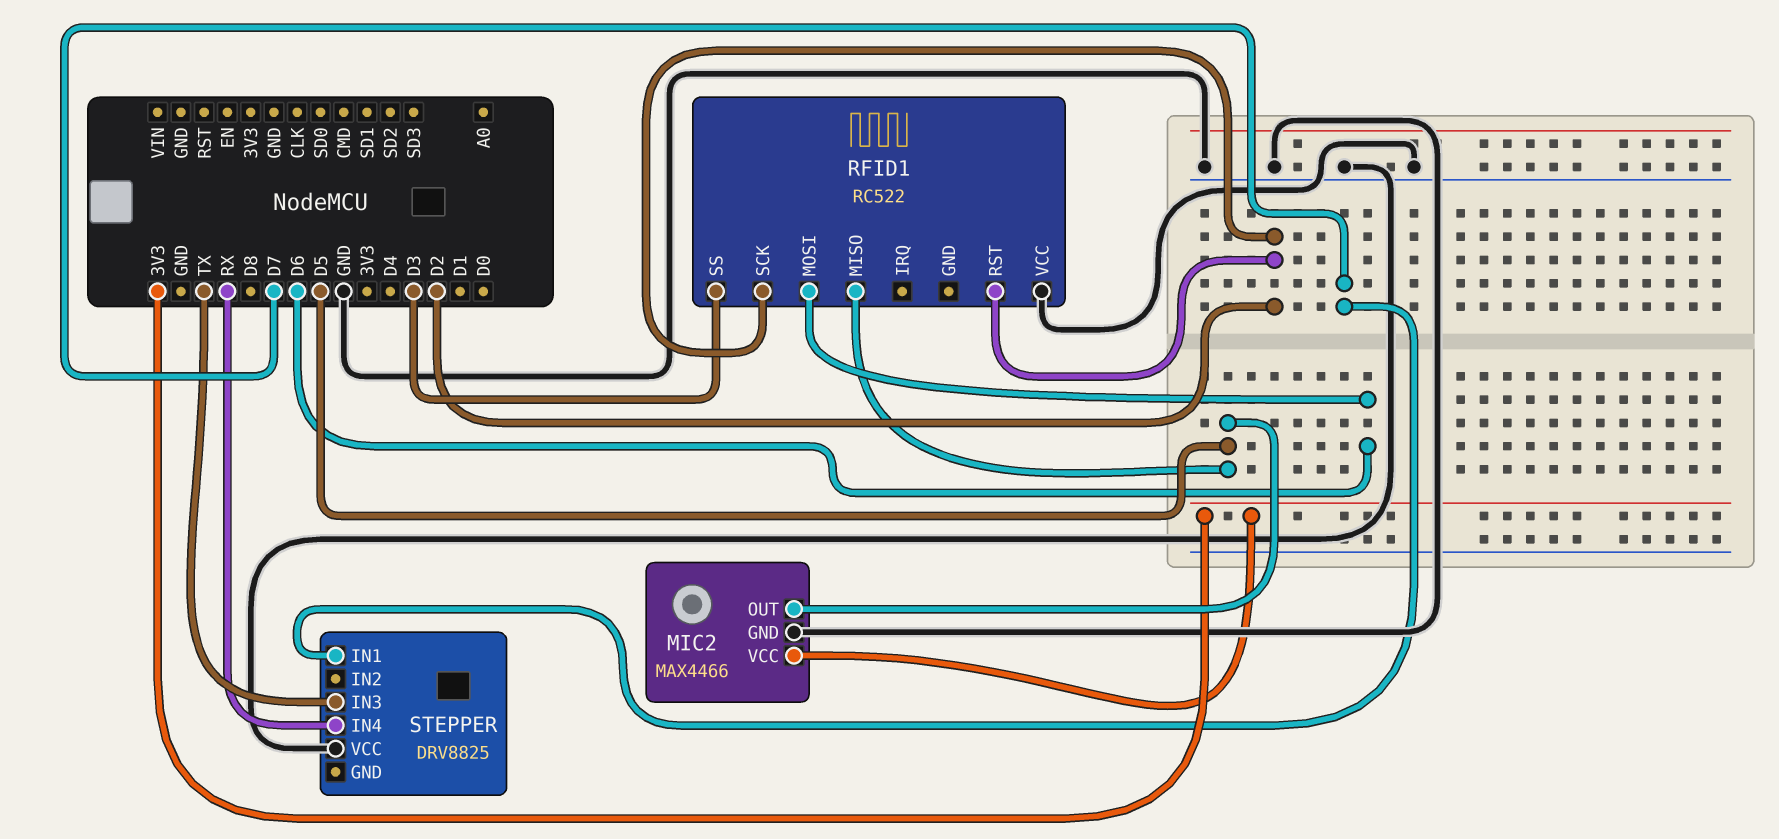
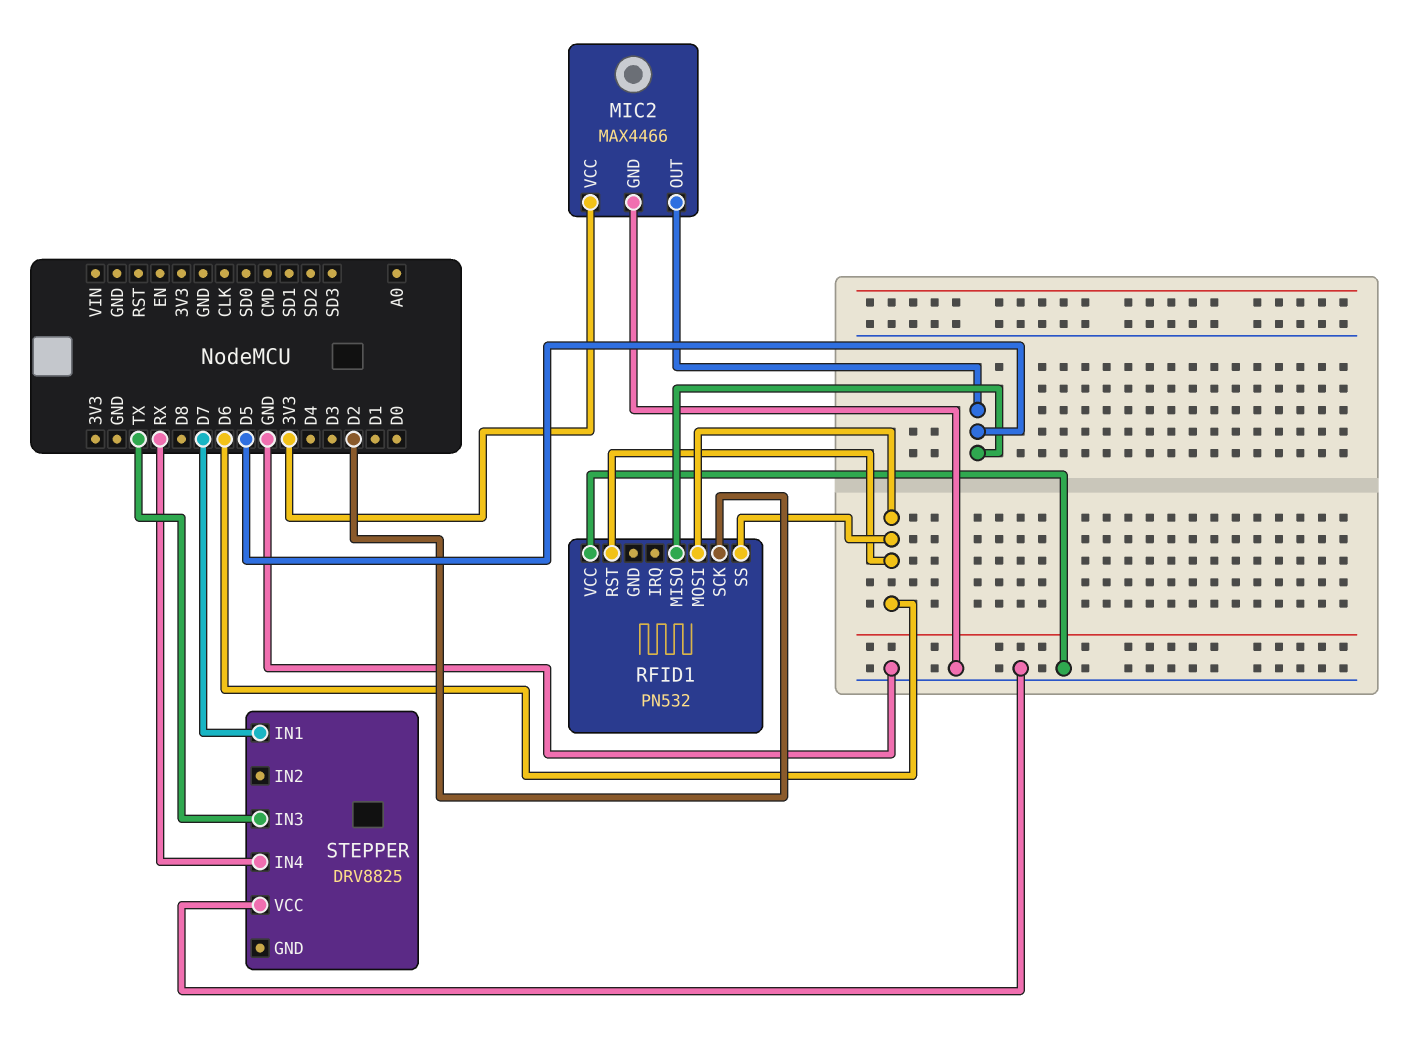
RFID1: RC522 -> PN532
RFID1 pin RST: D2 -> D6
RFID1 pin SS: D3 -> D6

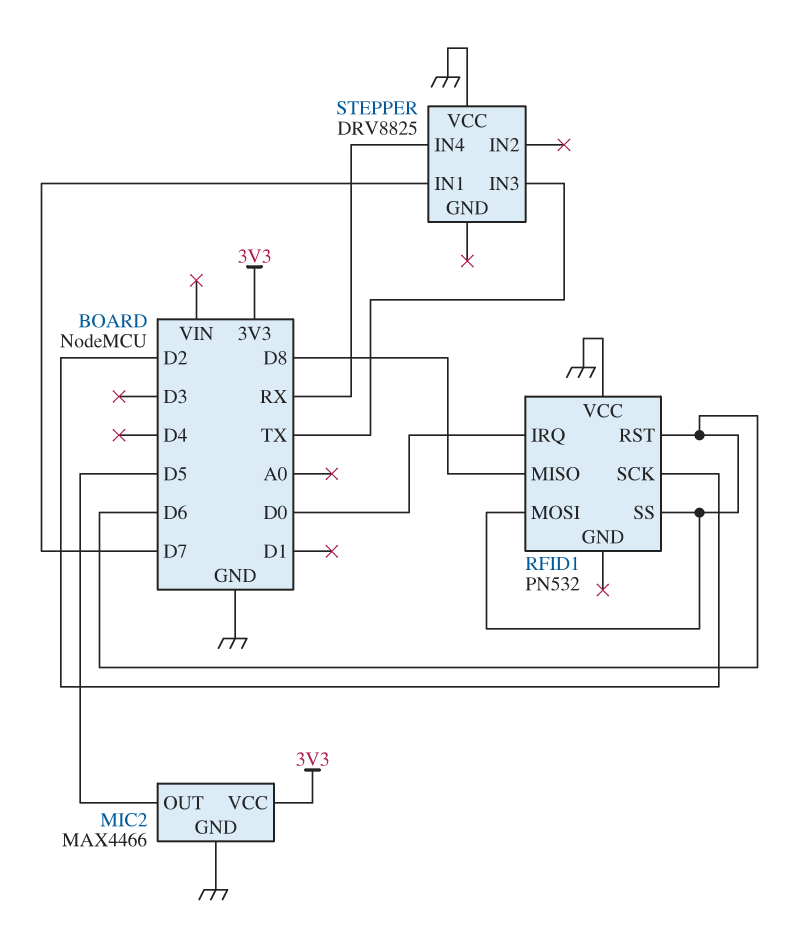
RFID1 pin IRQ: none -> D0
RFID1 pin MISO: D5 -> D8

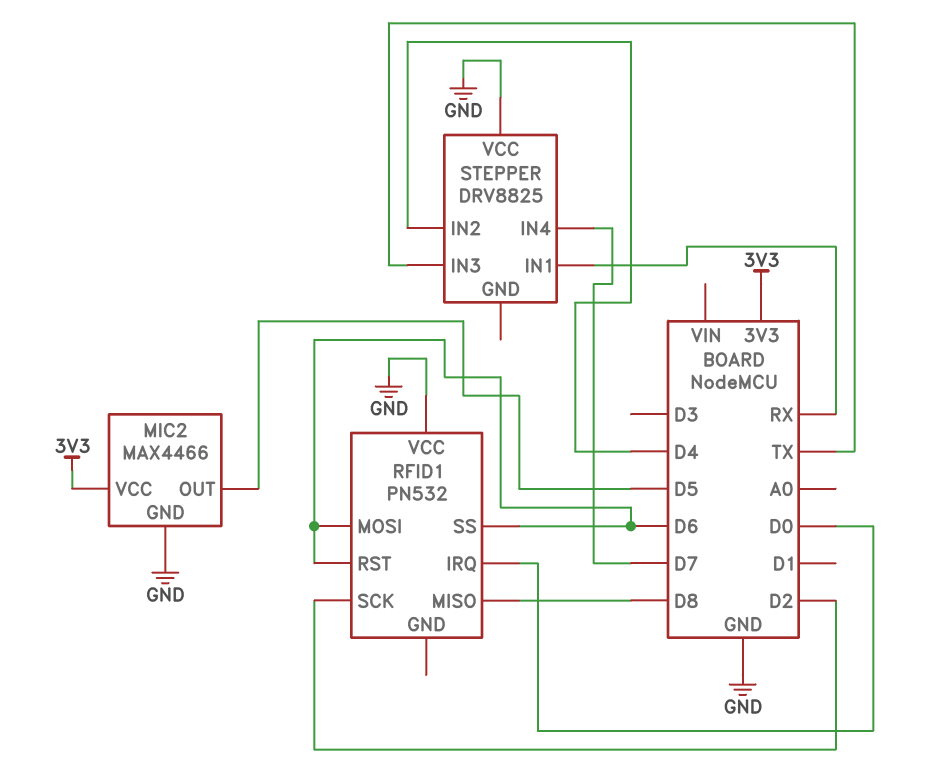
STEPPER pin IN1: D7 -> RX
STEPPER pin IN2: none -> D4
STEPPER pin IN4: RX -> D7

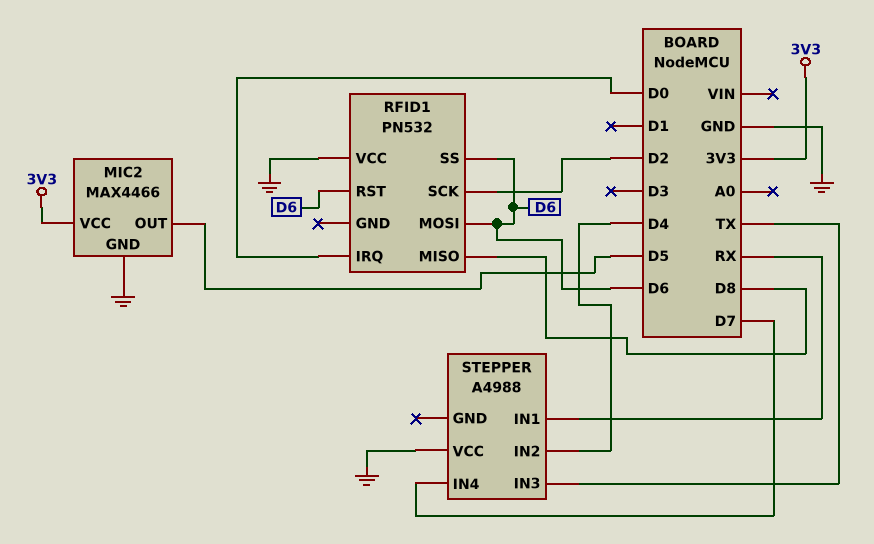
STEPPER: DRV8825 -> A4988

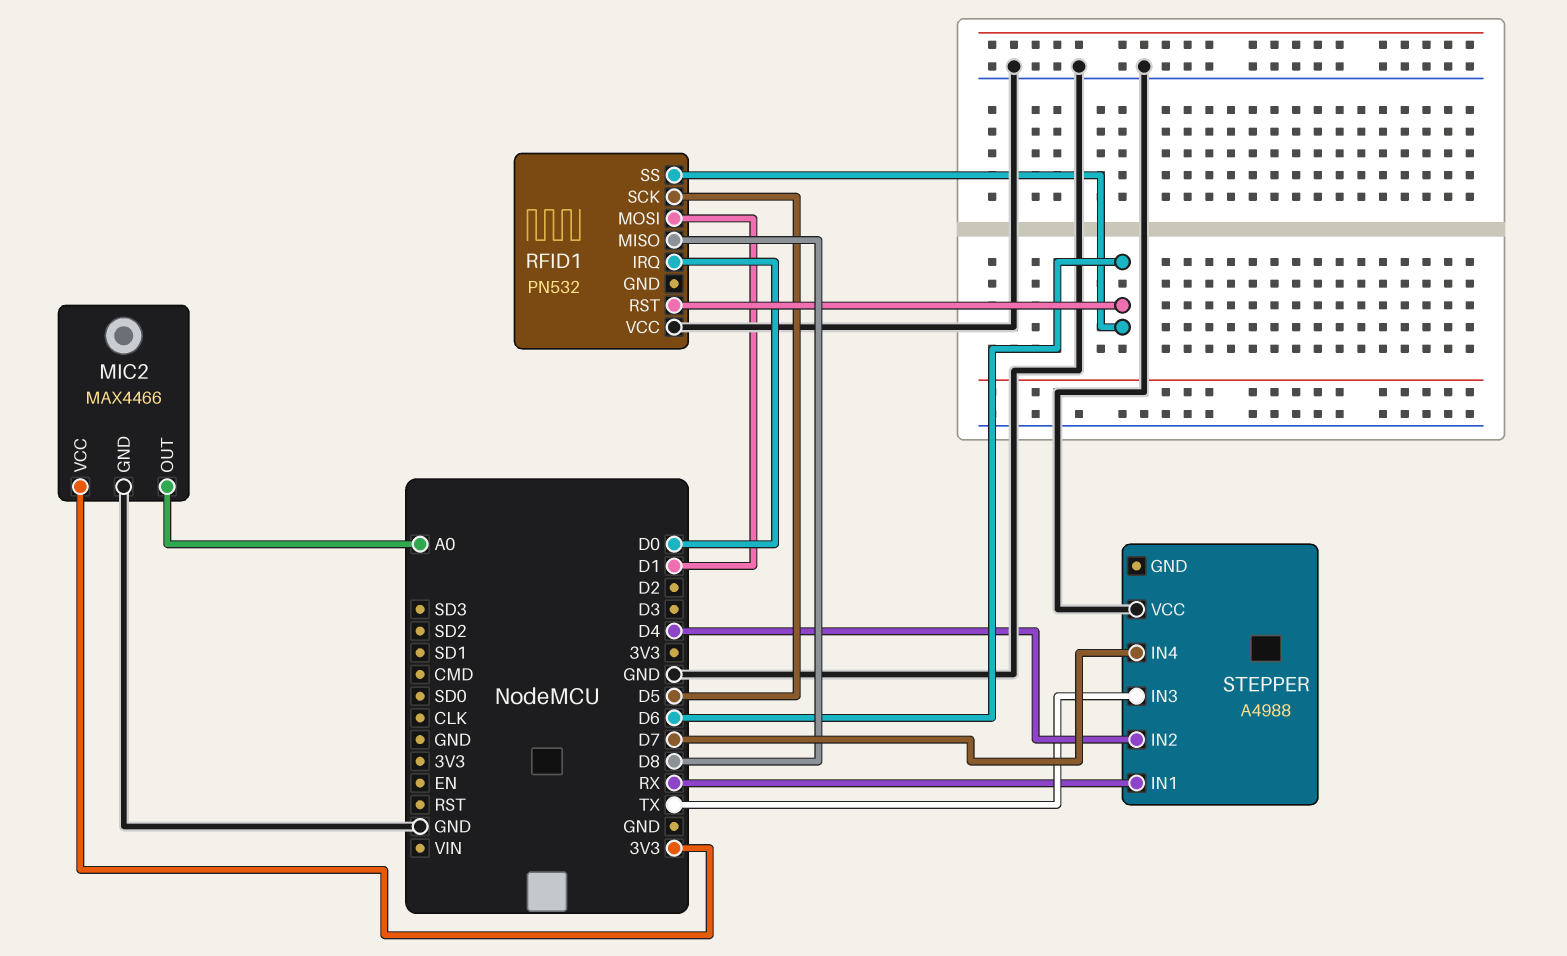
MIC2 pin OUT: D5 -> A0
RFID1 pin MOSI: D6 -> D1
RFID1 pin SCK: D2 -> D5

